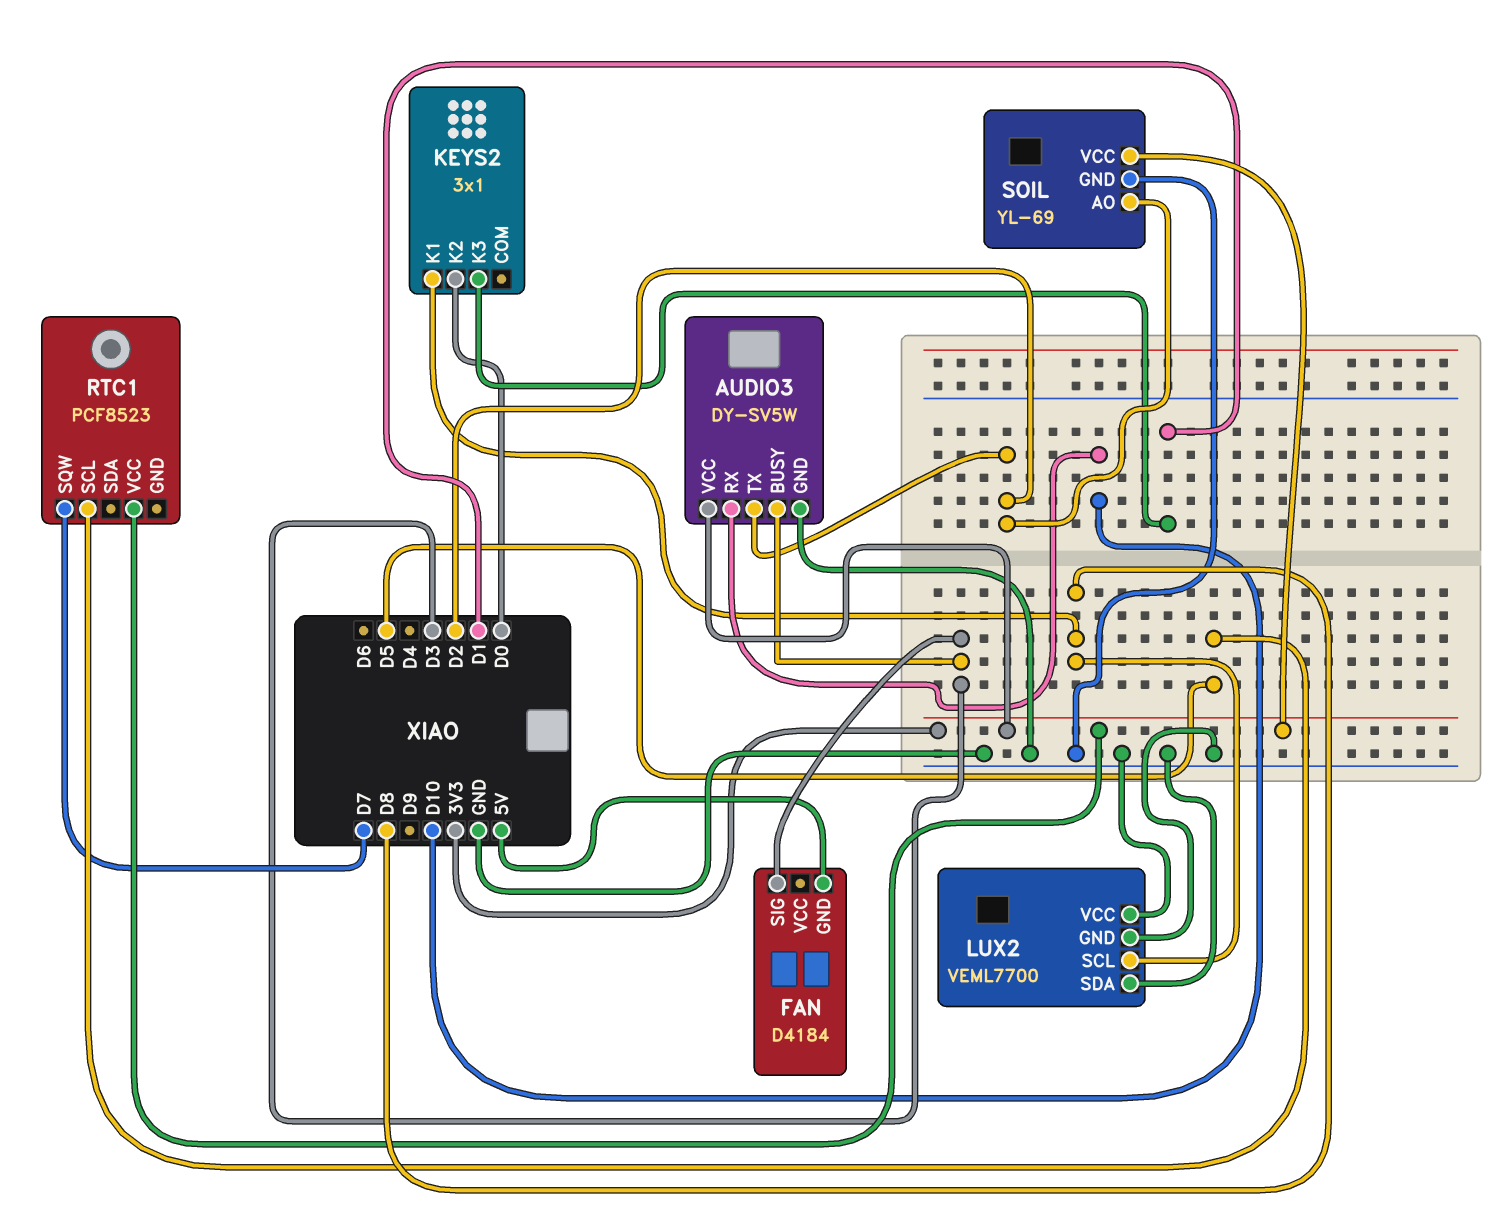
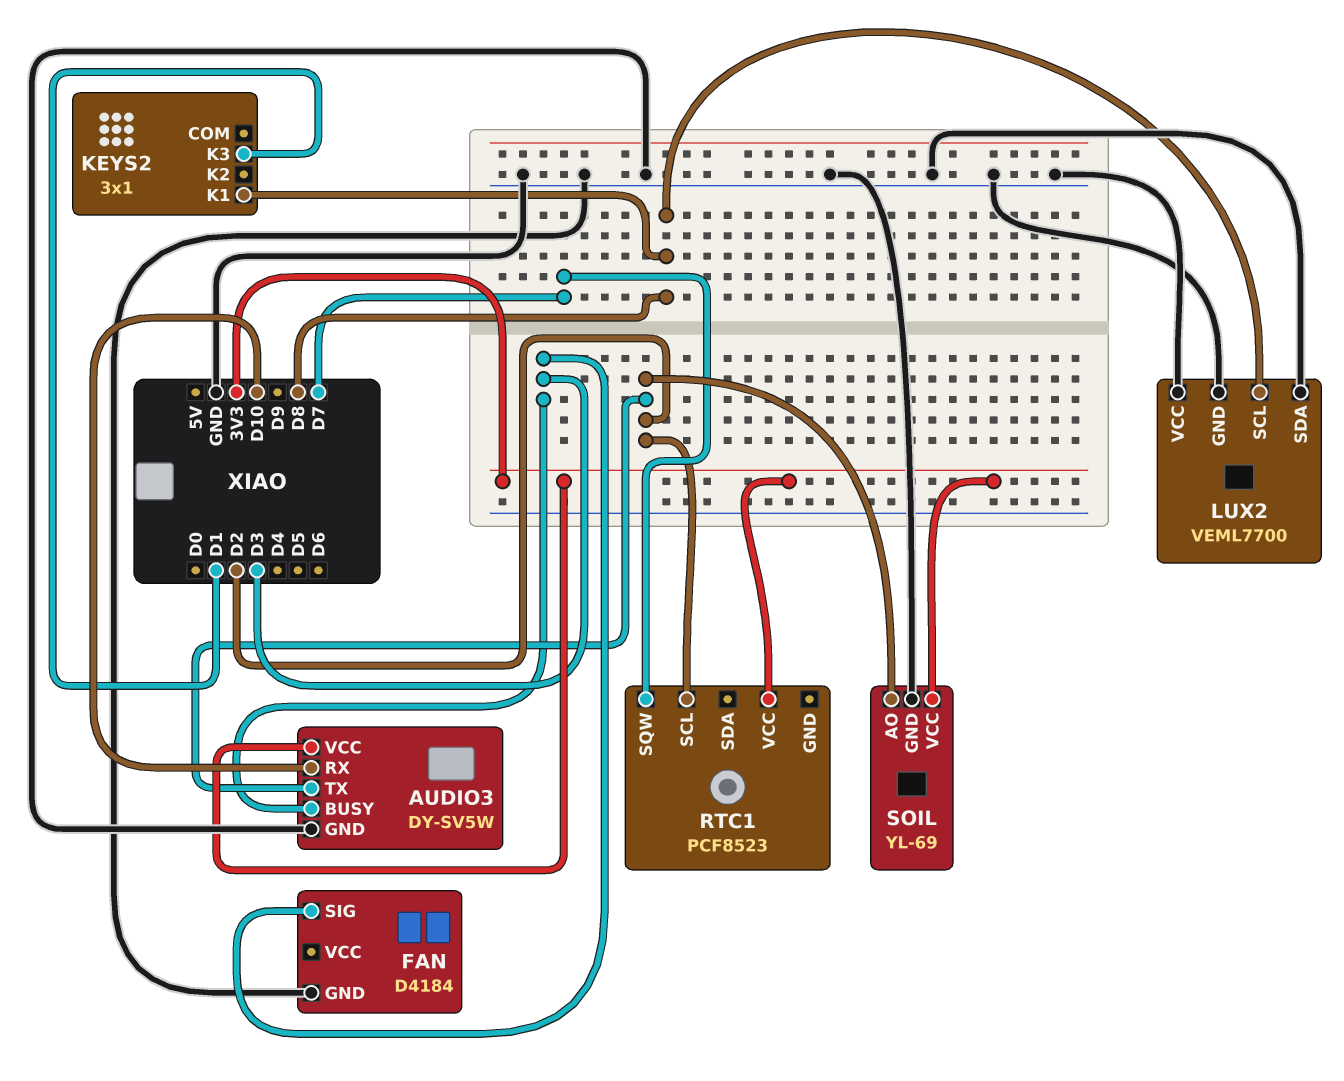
FAN pin GND: 5V -> GND
KEYS2 pin K2: D0 -> none
RTC1 pin SCL: D5 -> D2

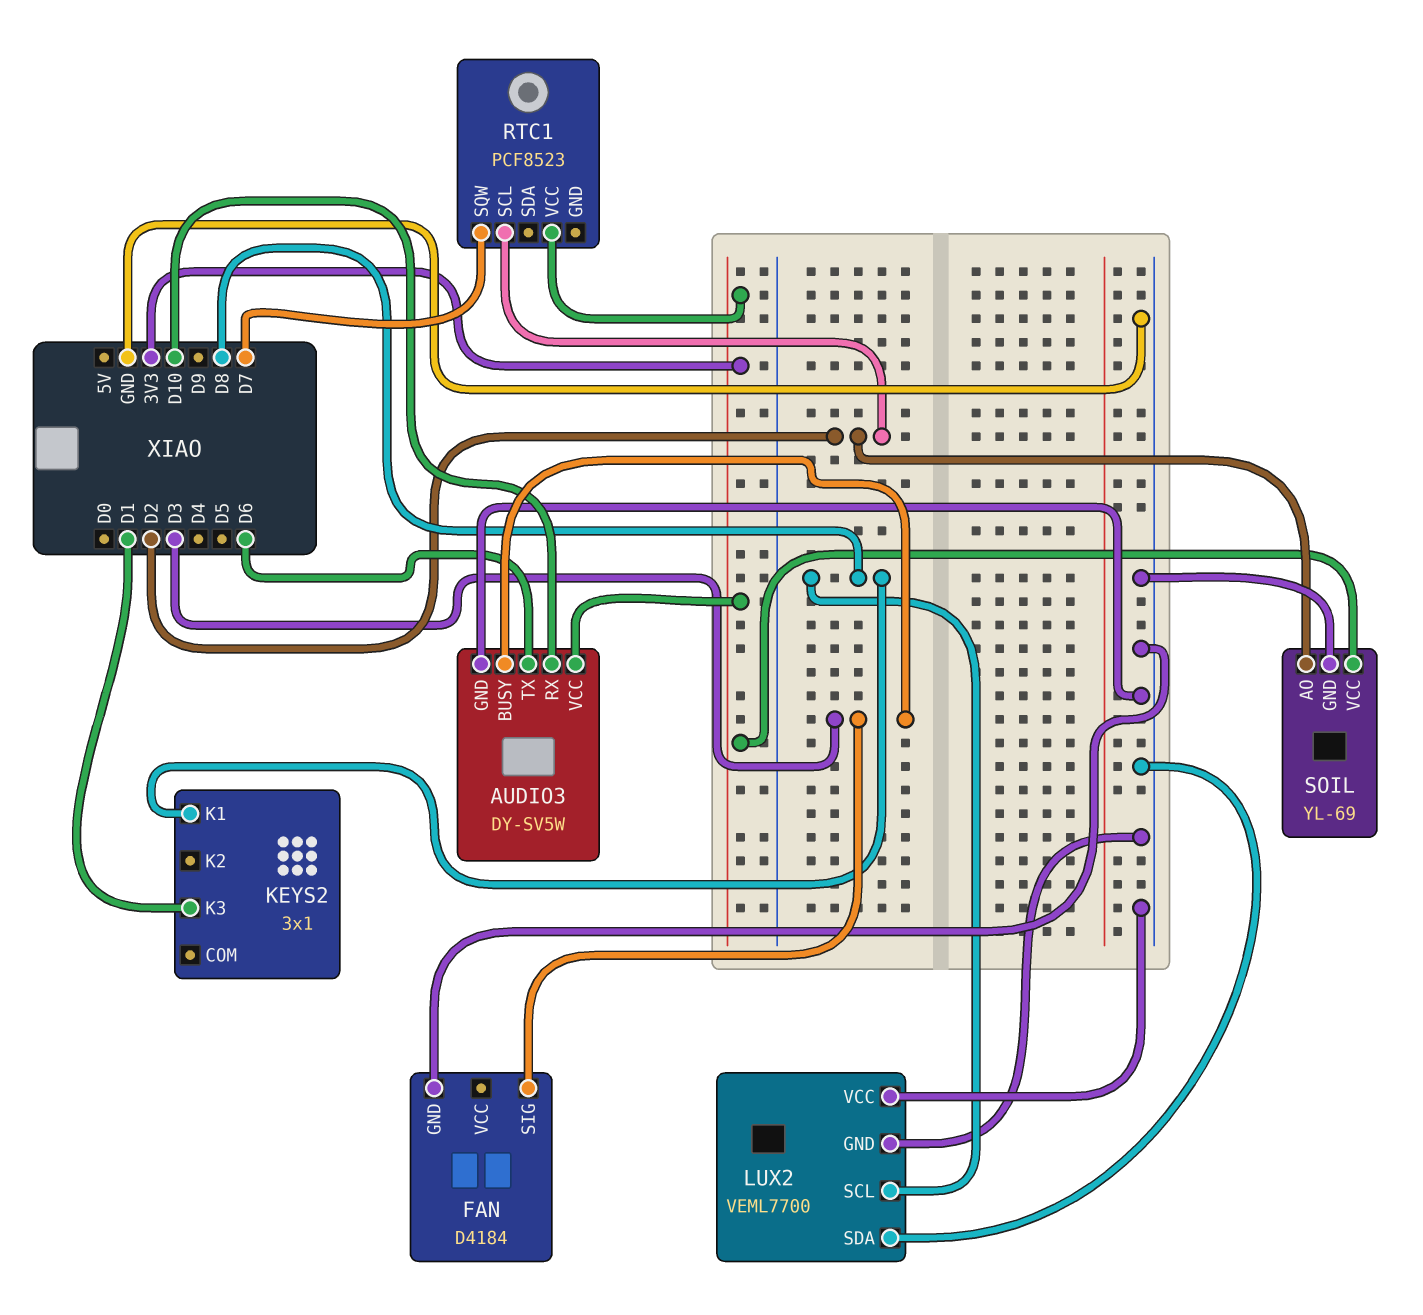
AUDIO3 pin TX: D2 -> D6

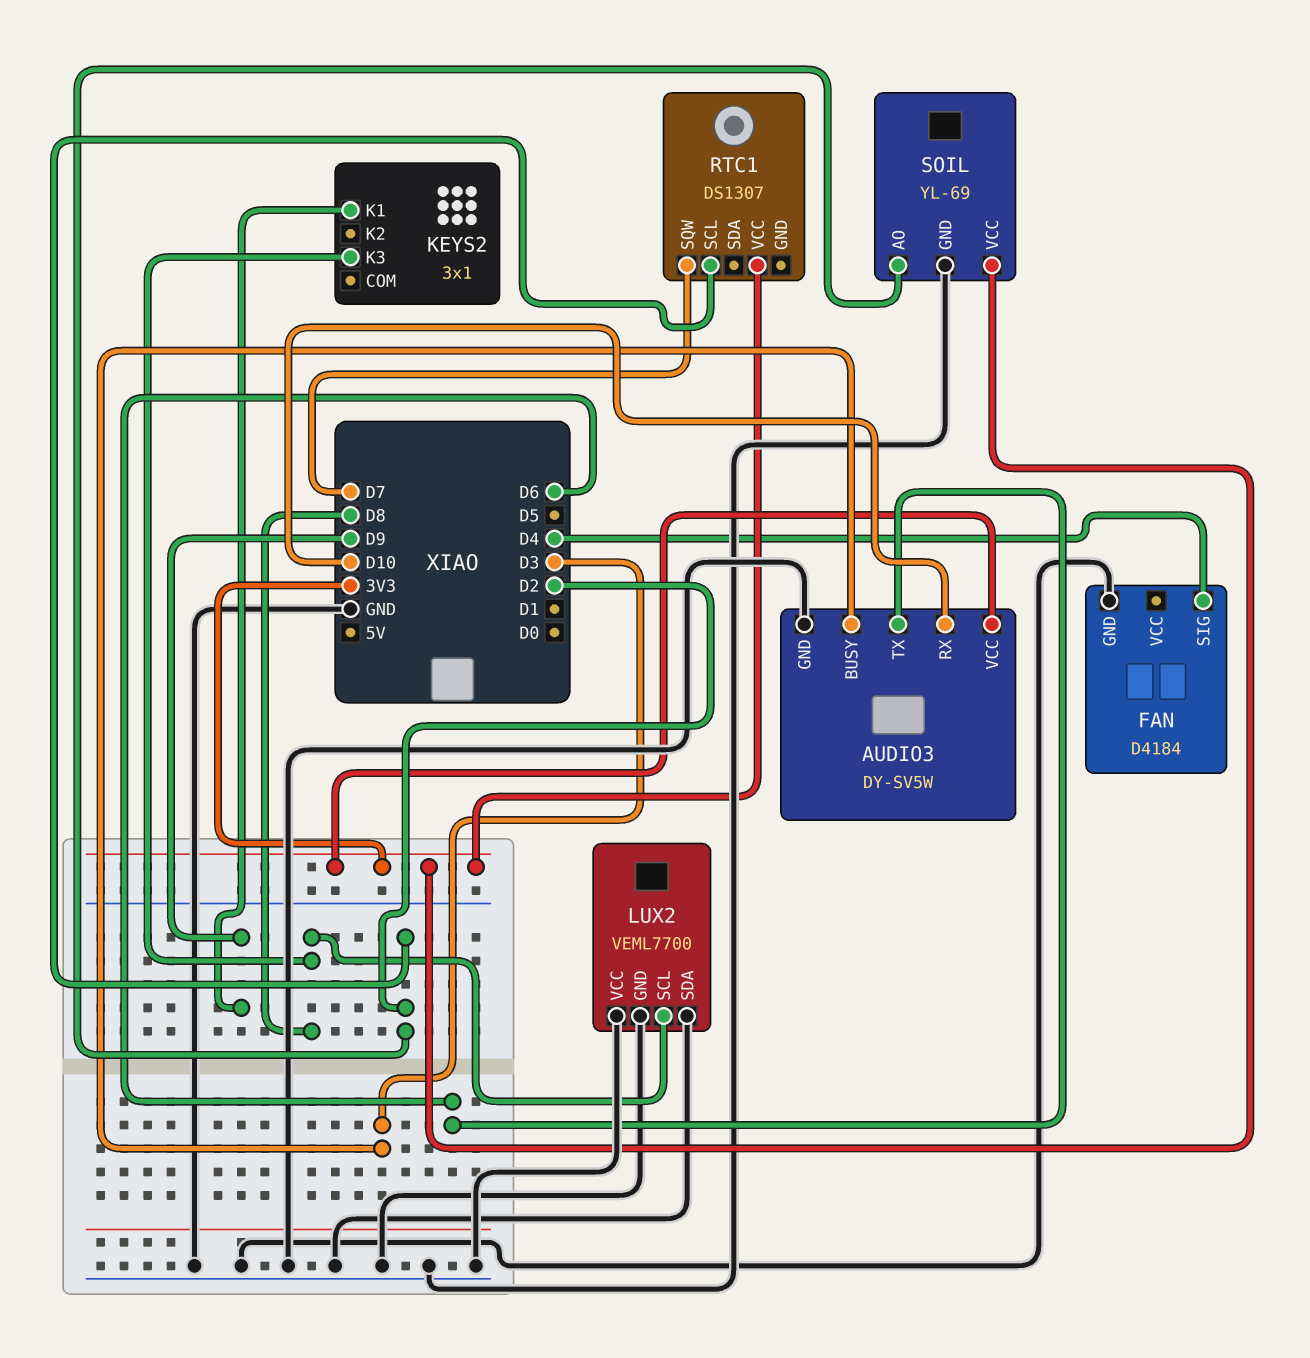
FAN pin SIG: D3 -> D4
KEYS2 pin K1: D8 -> D9
KEYS2 pin K3: D1 -> D8
RTC1: PCF8523 -> DS1307

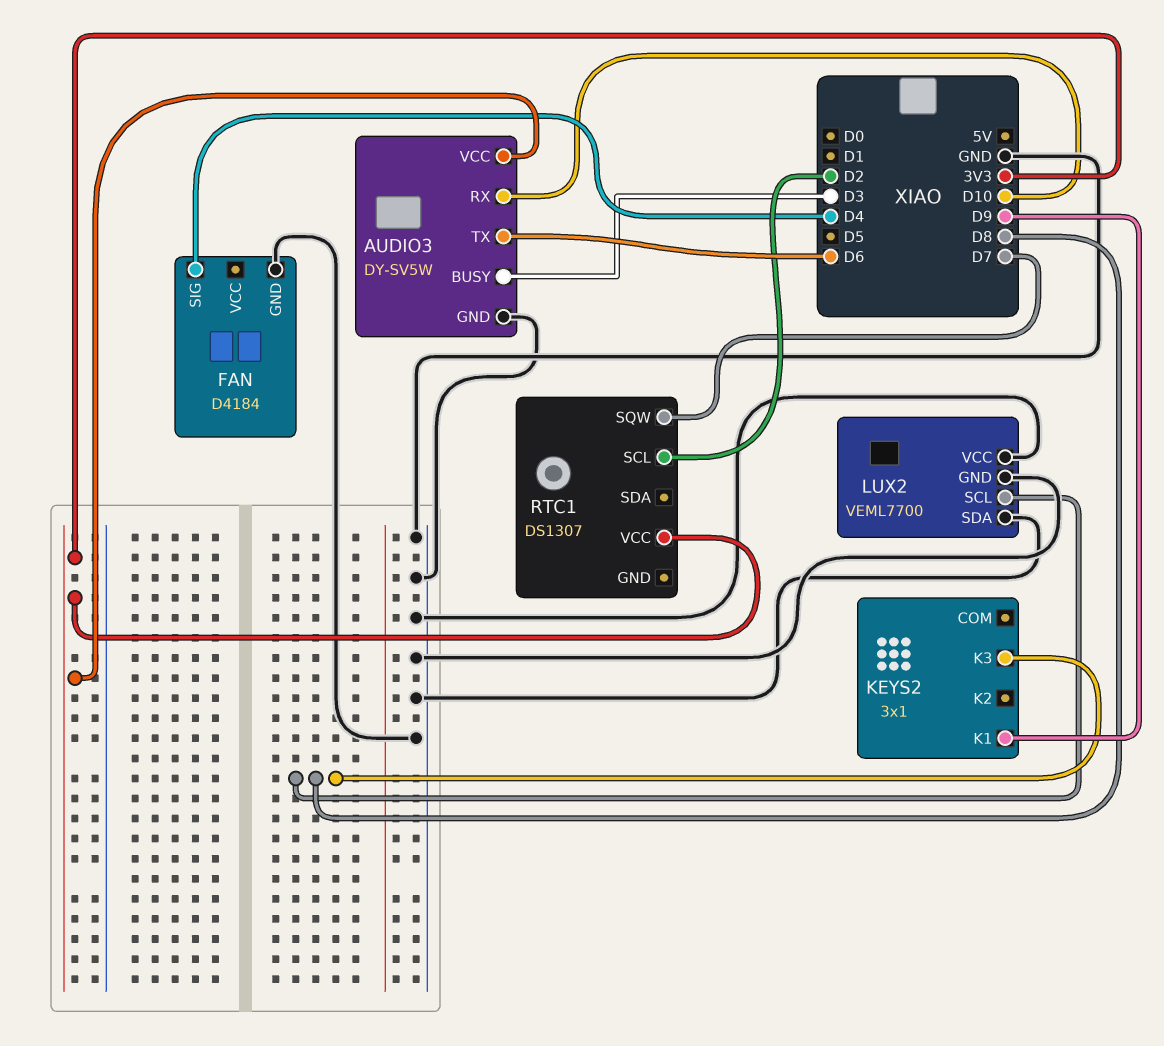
SOIL: YL-69 -> none
SOIL pin AO: D2 -> none
SOIL pin GND: GND -> none
SOIL pin VCC: 3V3 -> none

